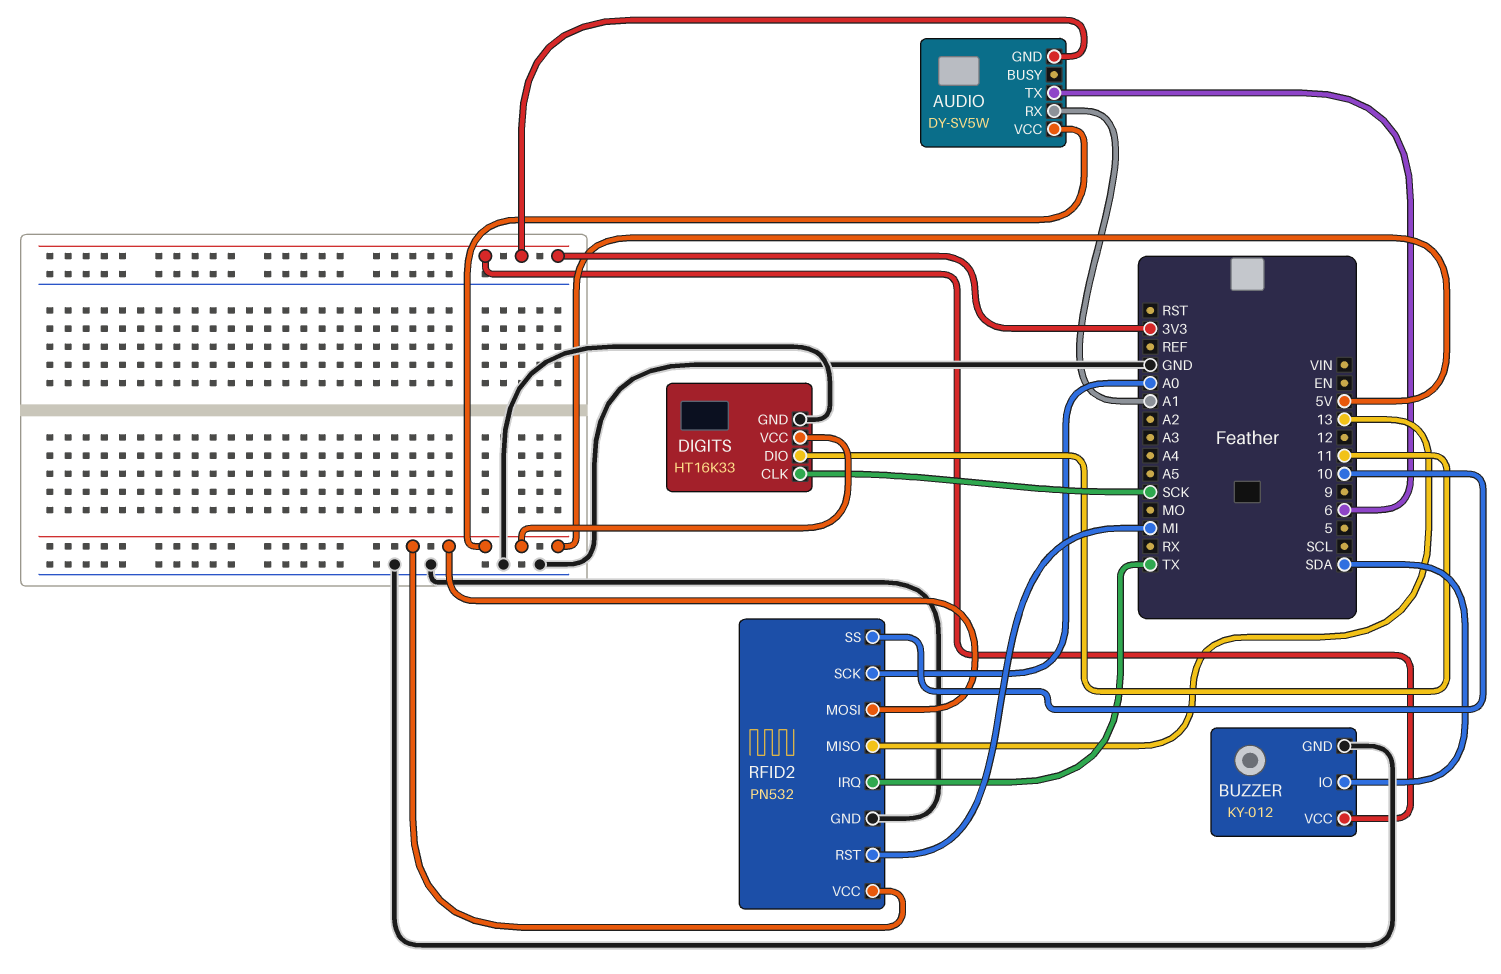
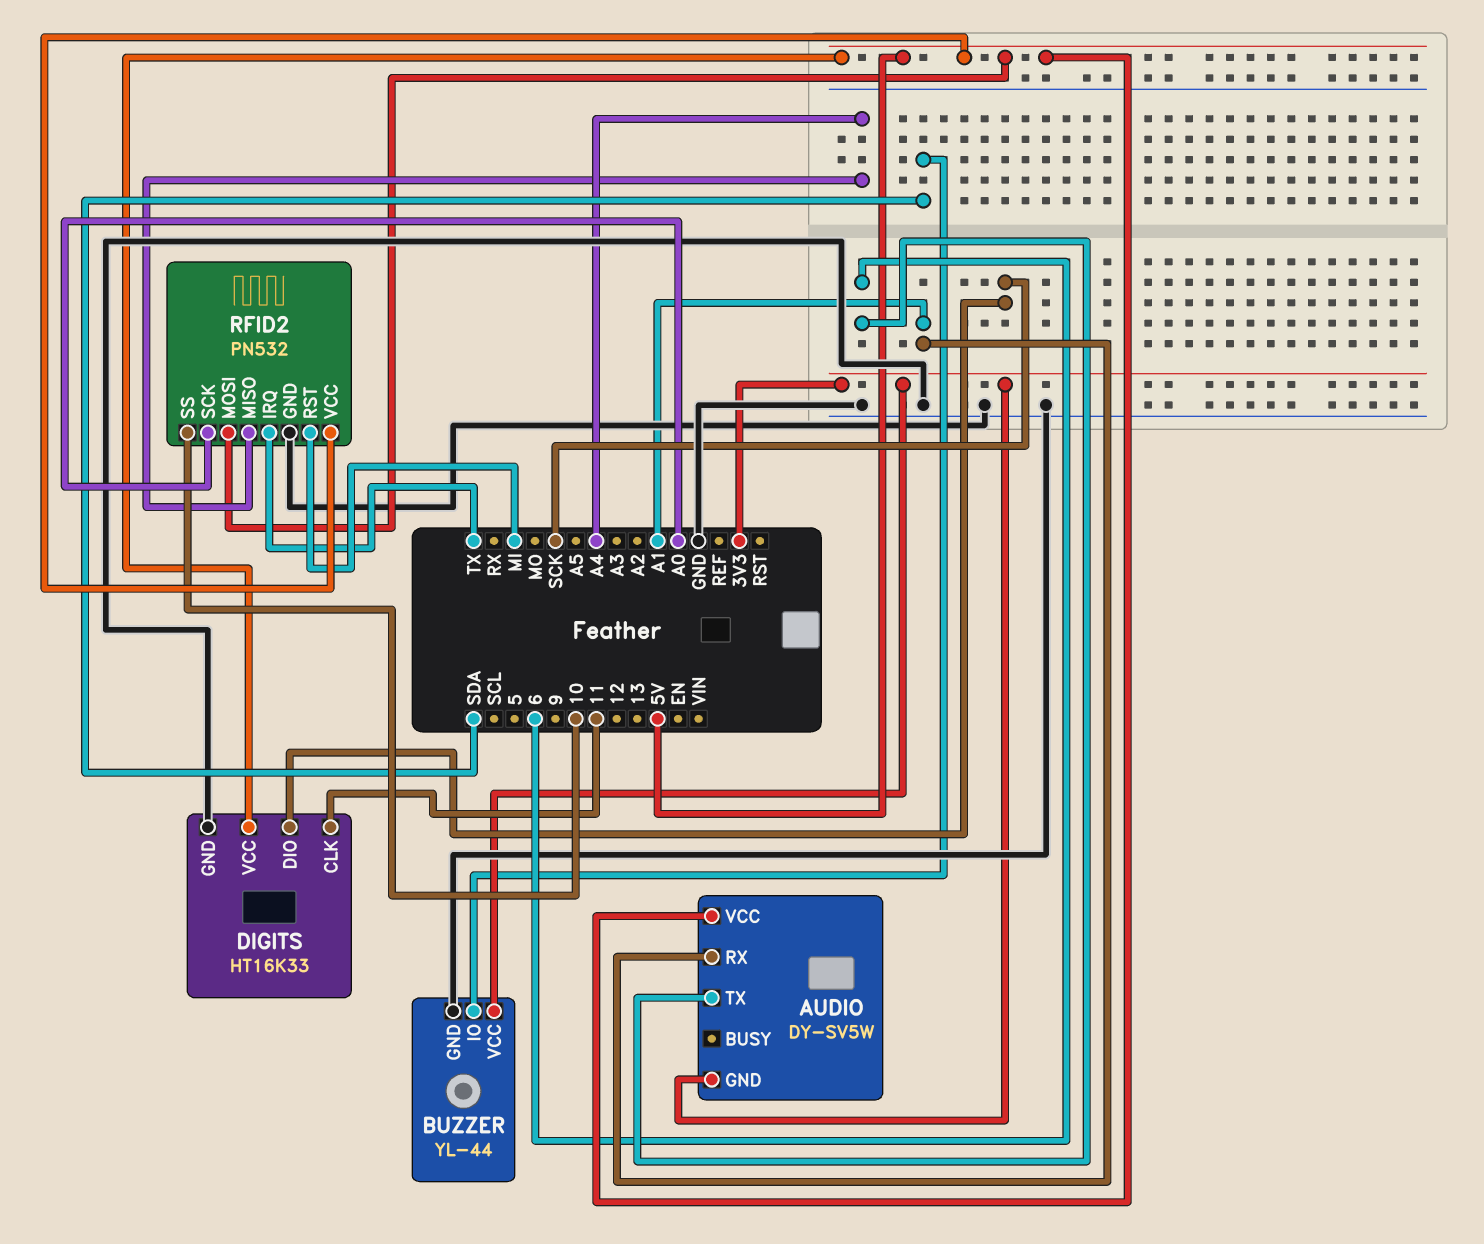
BUZZER: KY-012 -> YL-44
DIGITS pin CLK: SCK -> 11
DIGITS pin DIO: 11 -> SCK
RFID2 pin MISO: 13 -> A4

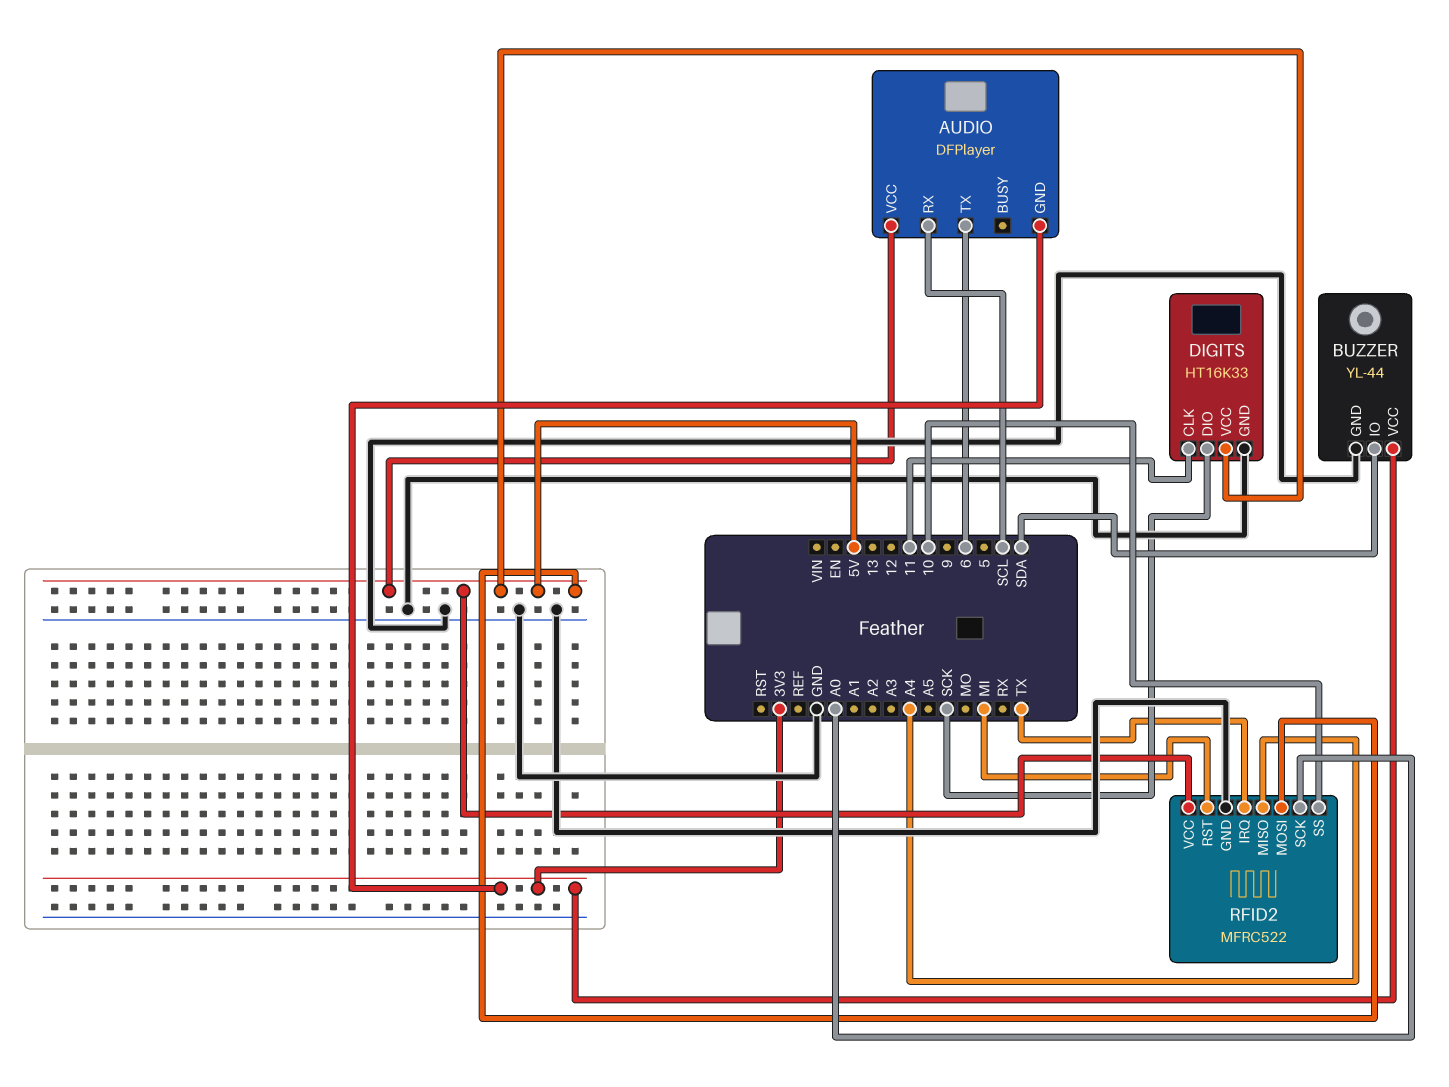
AUDIO: DY-SV5W -> DFPlayer
AUDIO pin RX: A1 -> SCL
RFID2: PN532 -> MFRC522

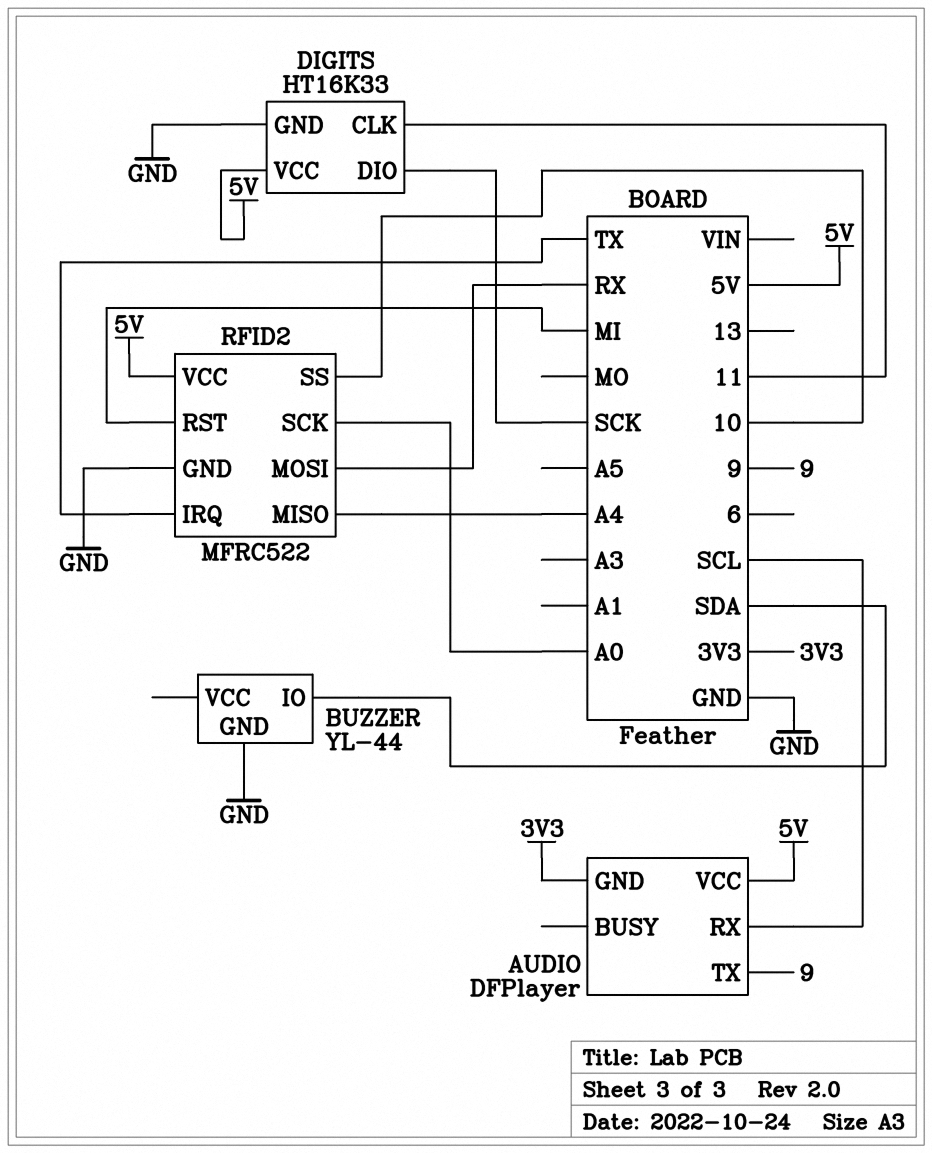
AUDIO pin TX: 6 -> 9
BUZZER pin VCC: 3V3 -> none
RFID2 pin MOSI: 5V -> RX

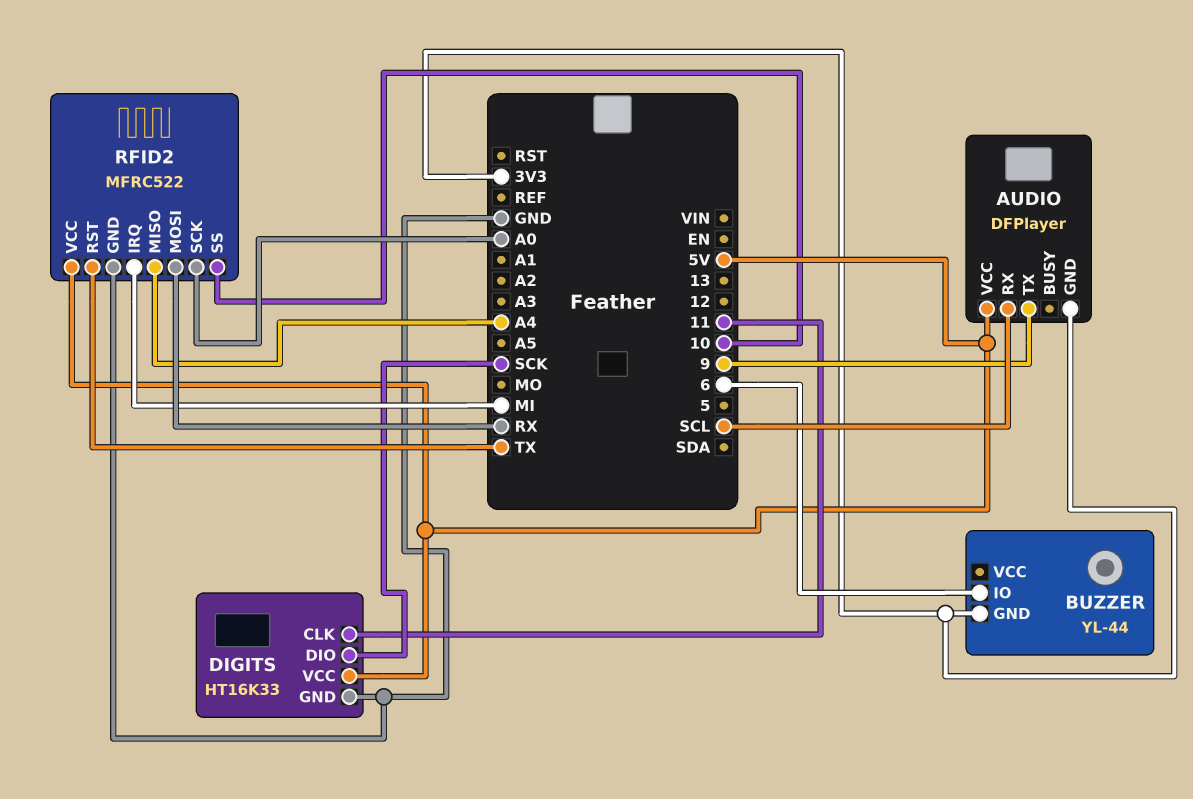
BUZZER pin GND: GND -> 3V3
BUZZER pin IO: SDA -> 6
RFID2 pin IRQ: TX -> MI
RFID2 pin RST: MI -> TX

